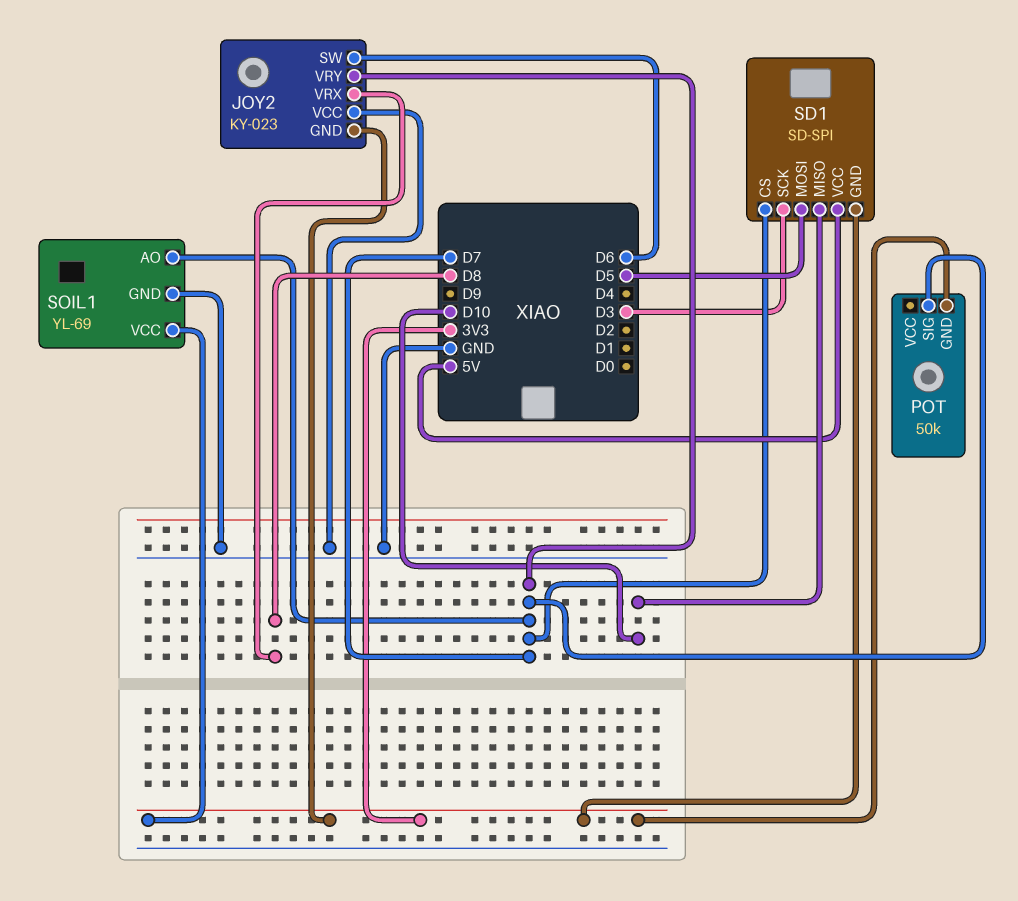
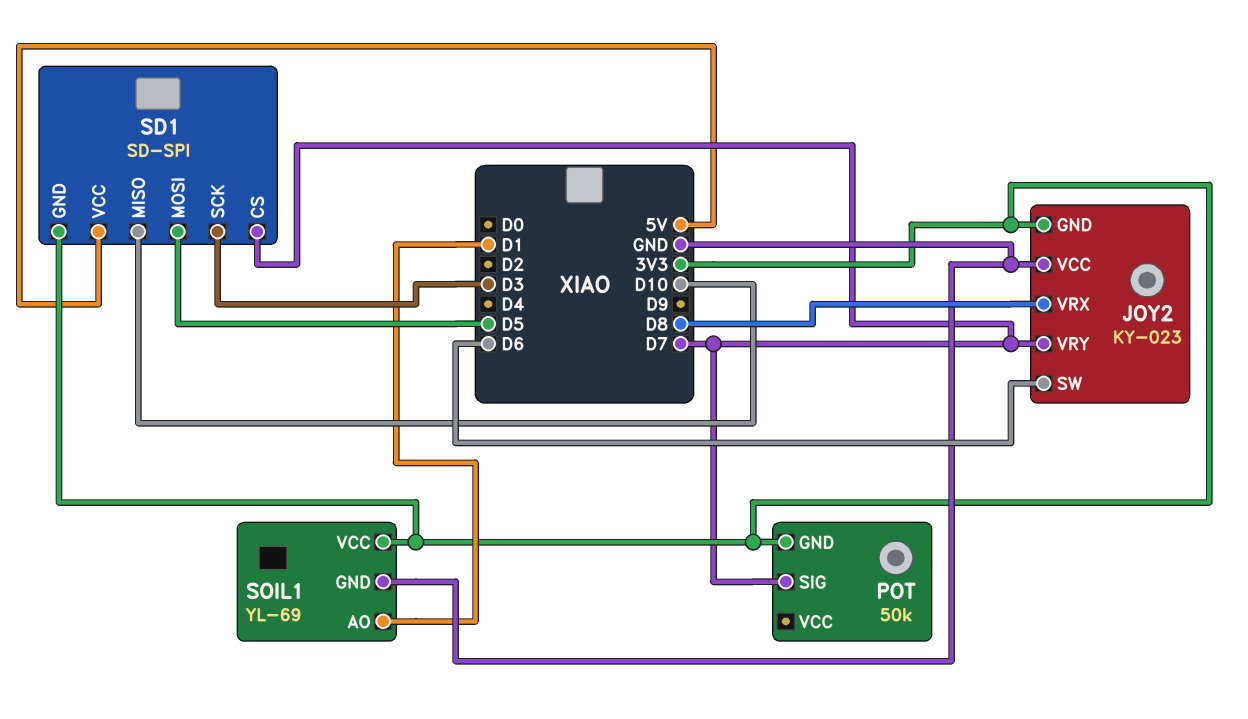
SOIL1 pin AO: D7 -> D1

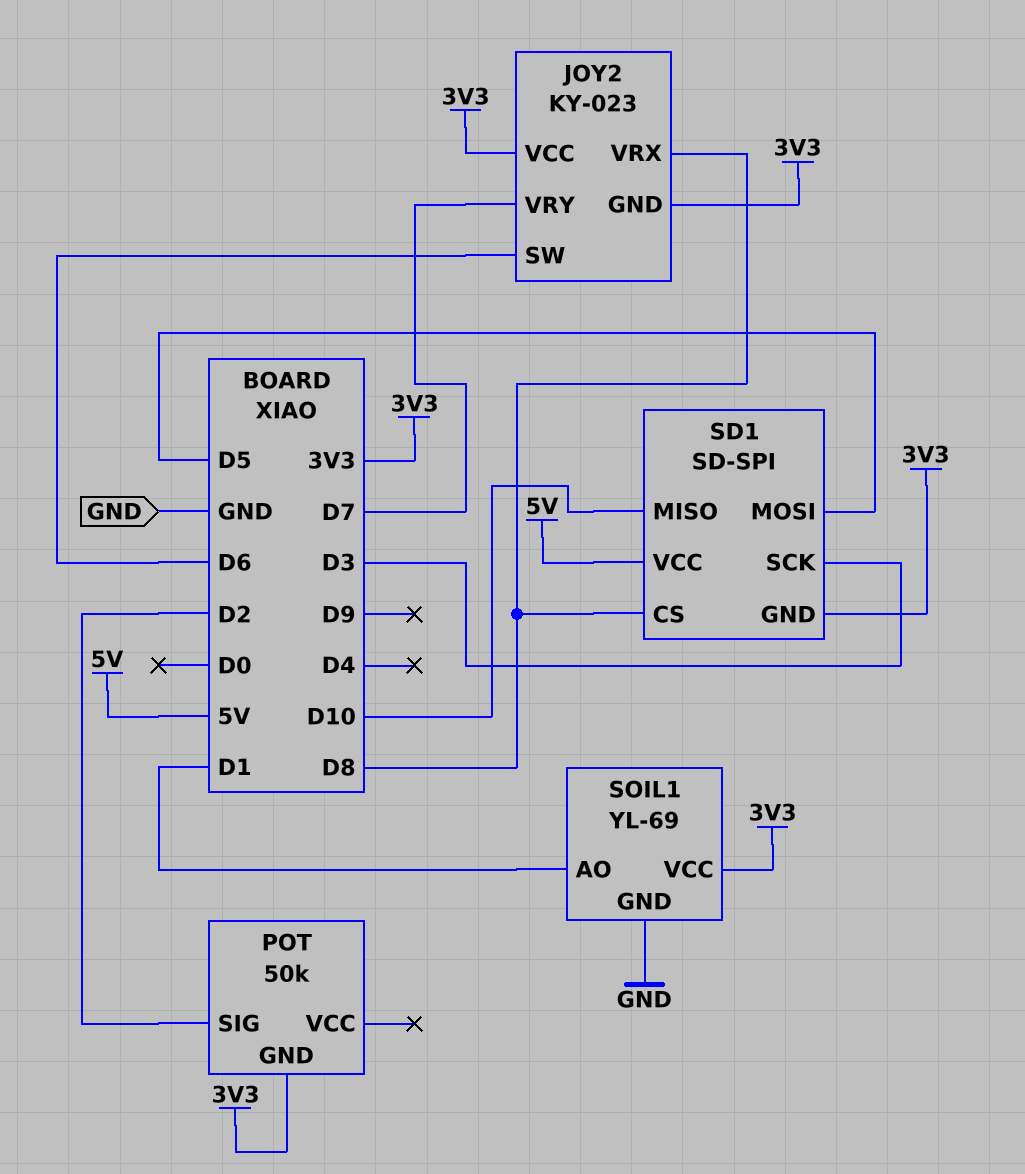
JOY2 pin VCC: GND -> 3V3
POT pin SIG: D7 -> D2
SD1 pin CS: D7 -> D8

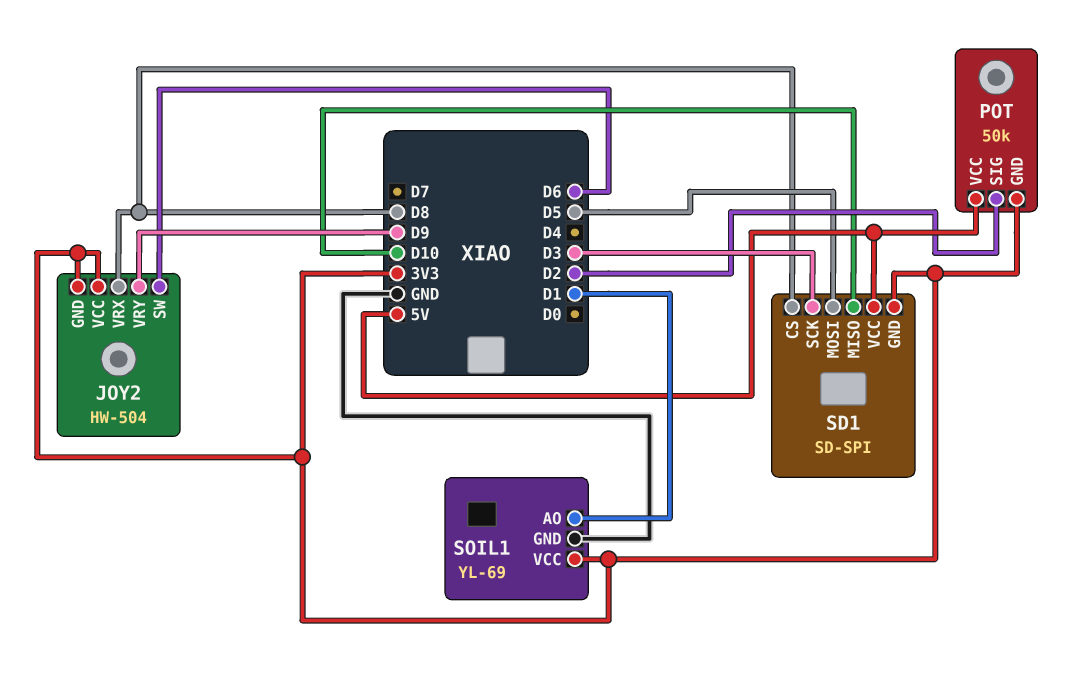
JOY2: KY-023 -> HW-504
JOY2 pin VRY: D7 -> D9
POT pin VCC: none -> 5V

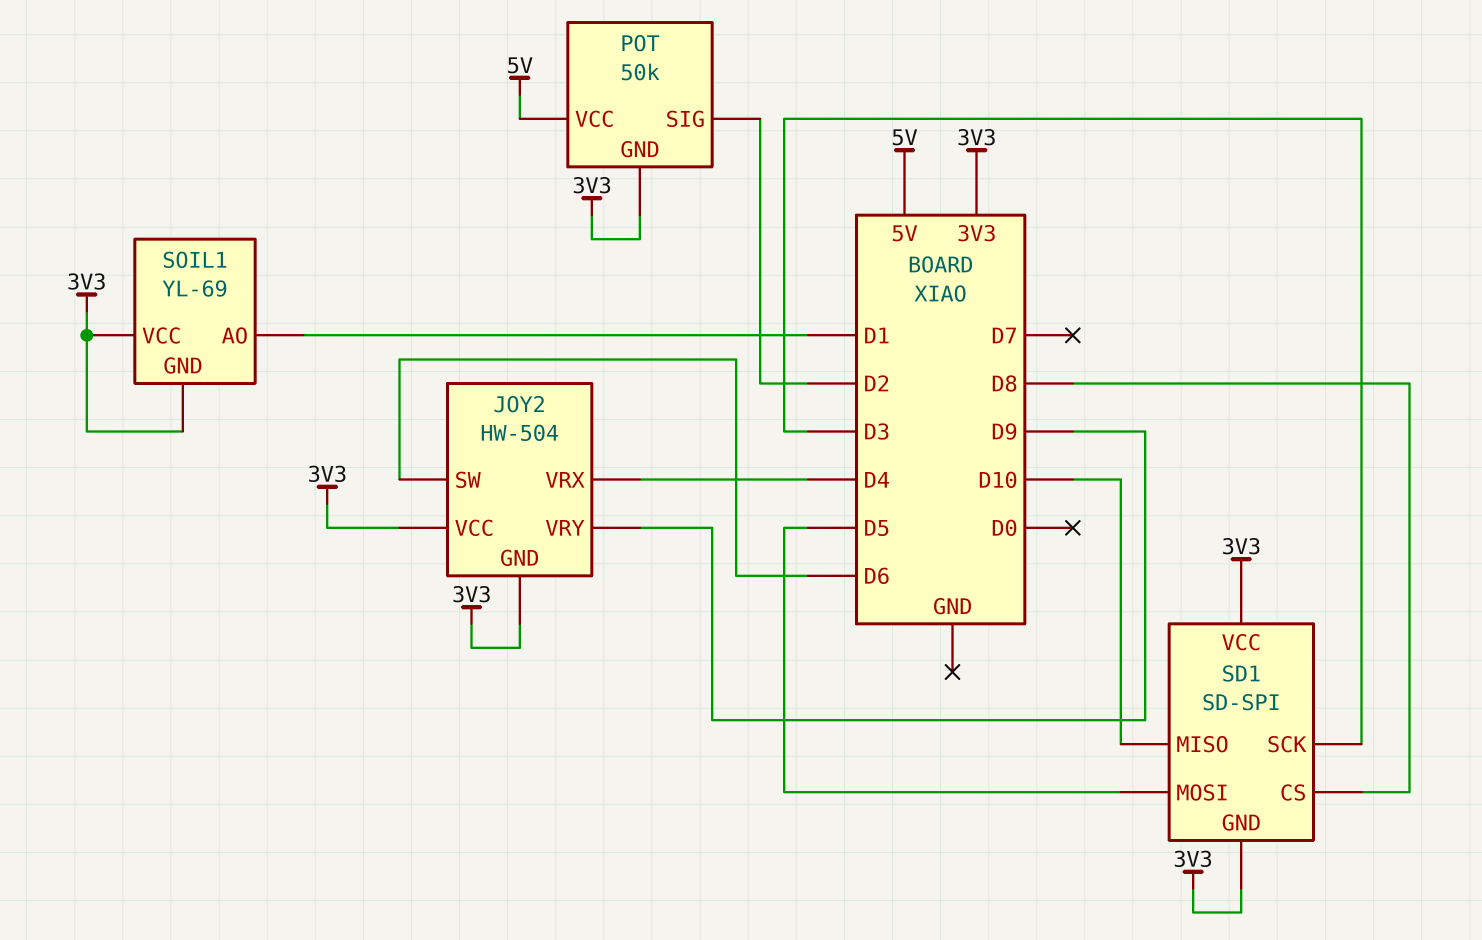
JOY2 pin VRX: D8 -> D4
SD1 pin VCC: 5V -> 3V3
SOIL1 pin GND: GND -> 3V3

